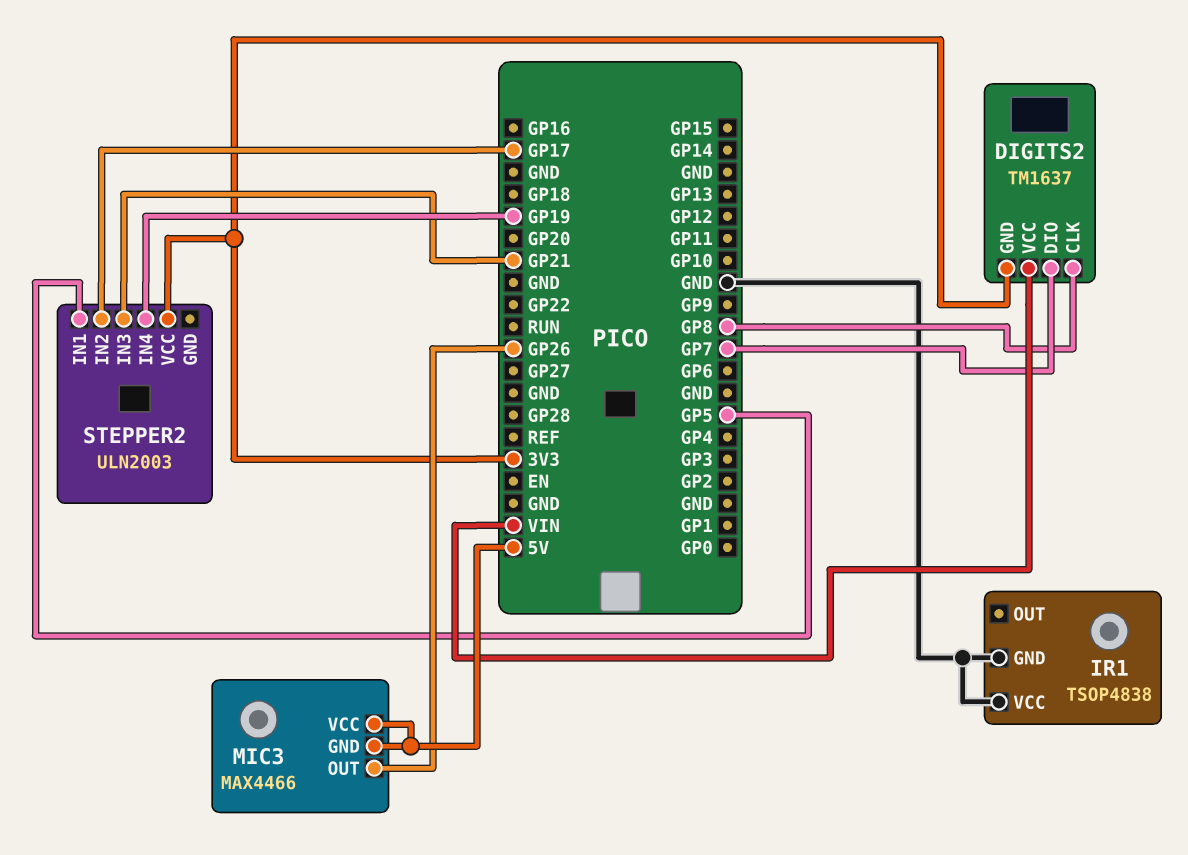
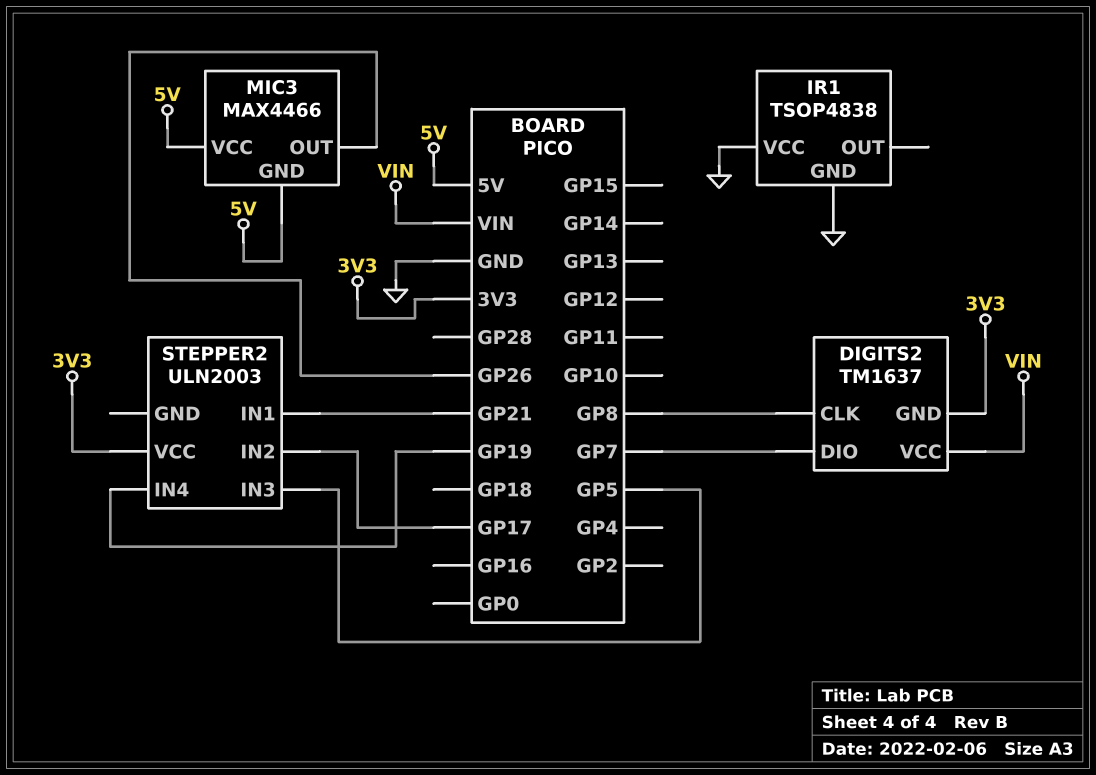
STEPPER2 pin IN1: GP5 -> GP21
STEPPER2 pin IN3: GP21 -> GP5

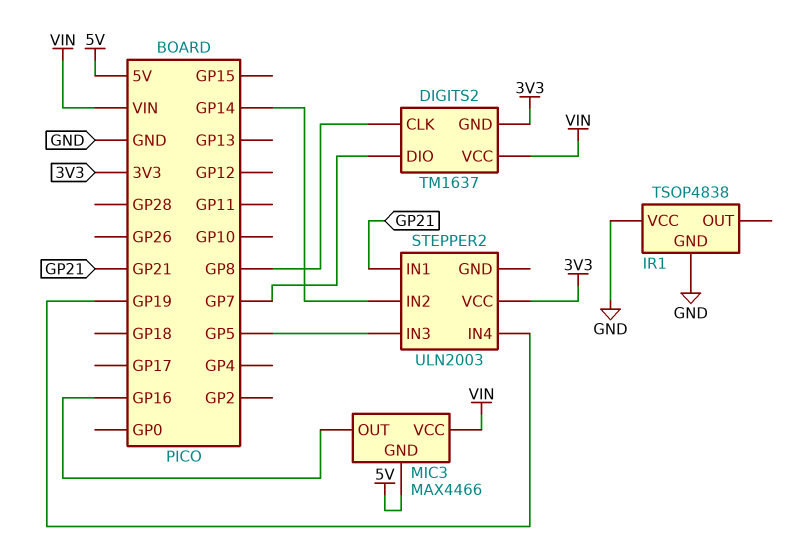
MIC3 pin OUT: GP26 -> GP16
MIC3 pin VCC: 5V -> VIN
STEPPER2 pin IN2: GP17 -> GP14

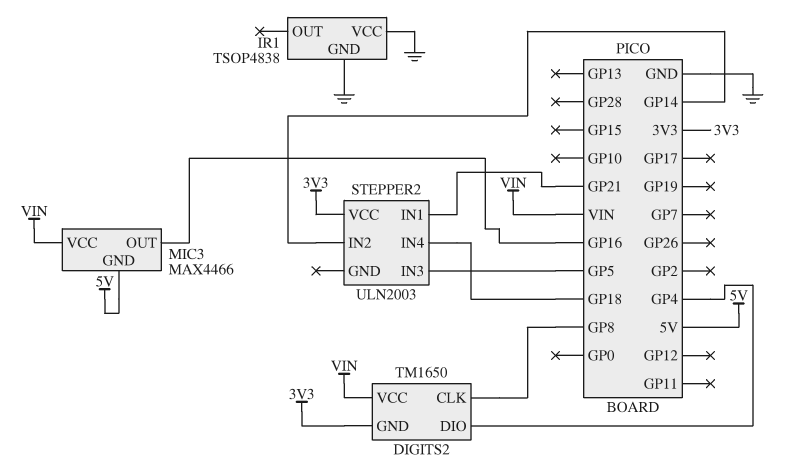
DIGITS2: TM1637 -> TM1650
DIGITS2 pin DIO: GP7 -> GP4
STEPPER2 pin IN4: GP19 -> GP18

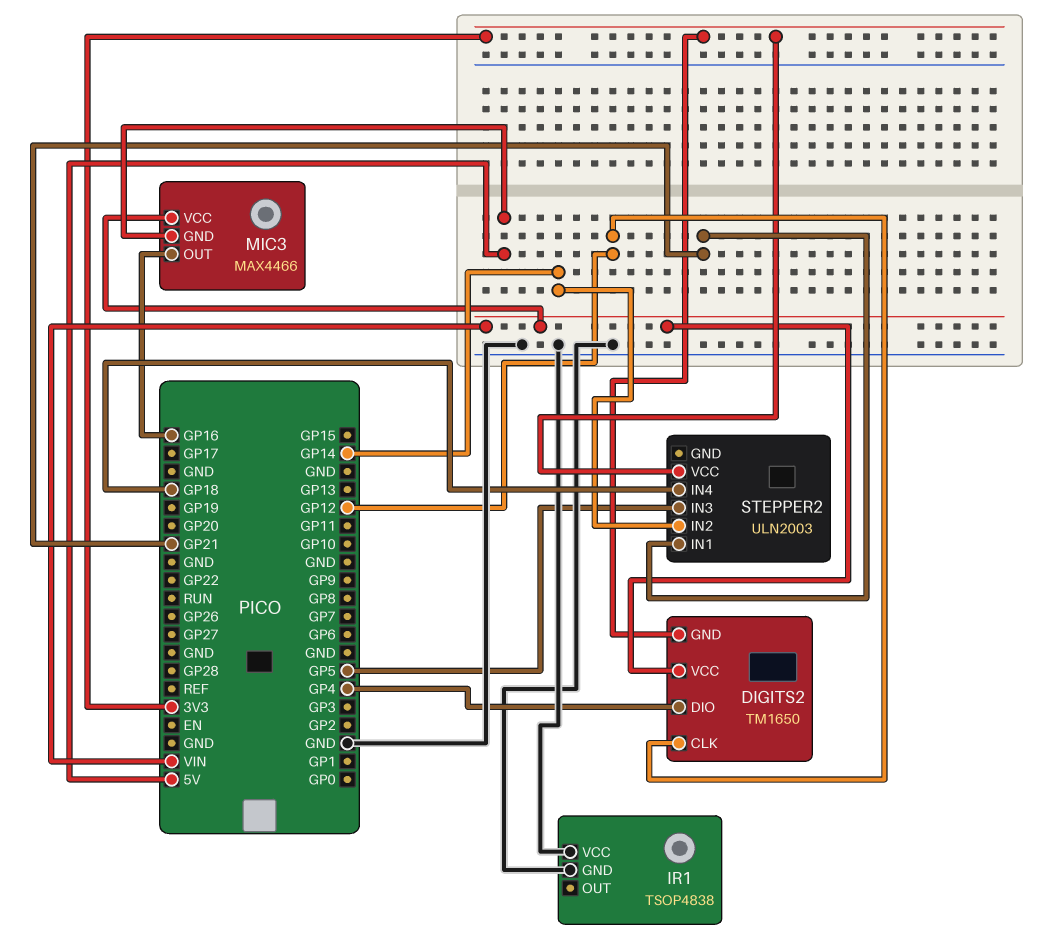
DIGITS2 pin CLK: GP8 -> GP12

